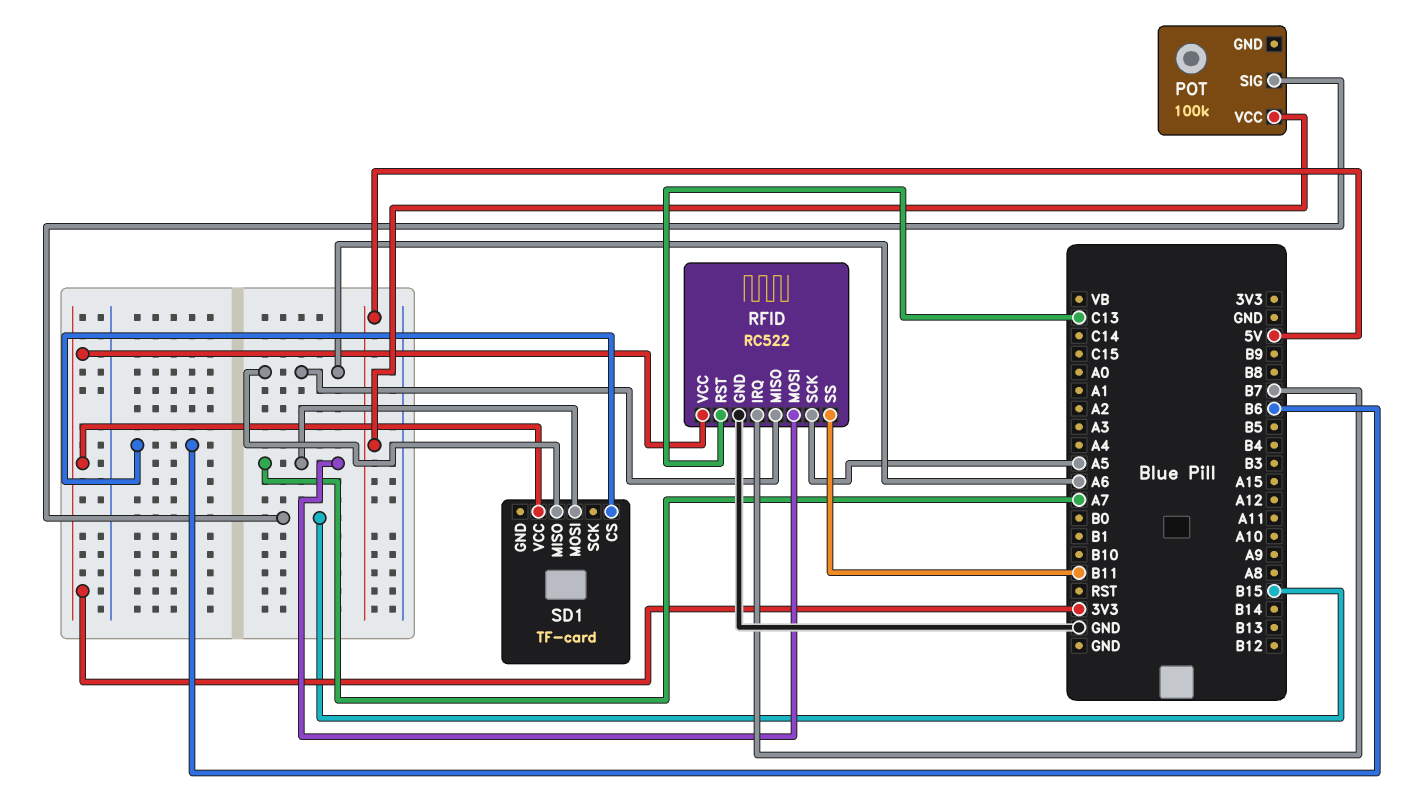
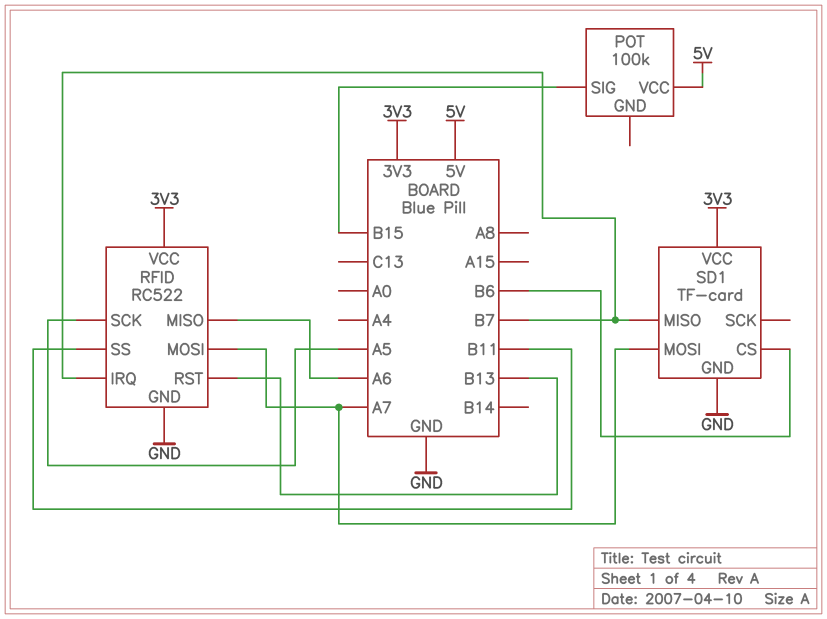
RFID pin RST: C13 -> B13
SD1 pin GND: none -> GND
SD1 pin MISO: A6 -> B7

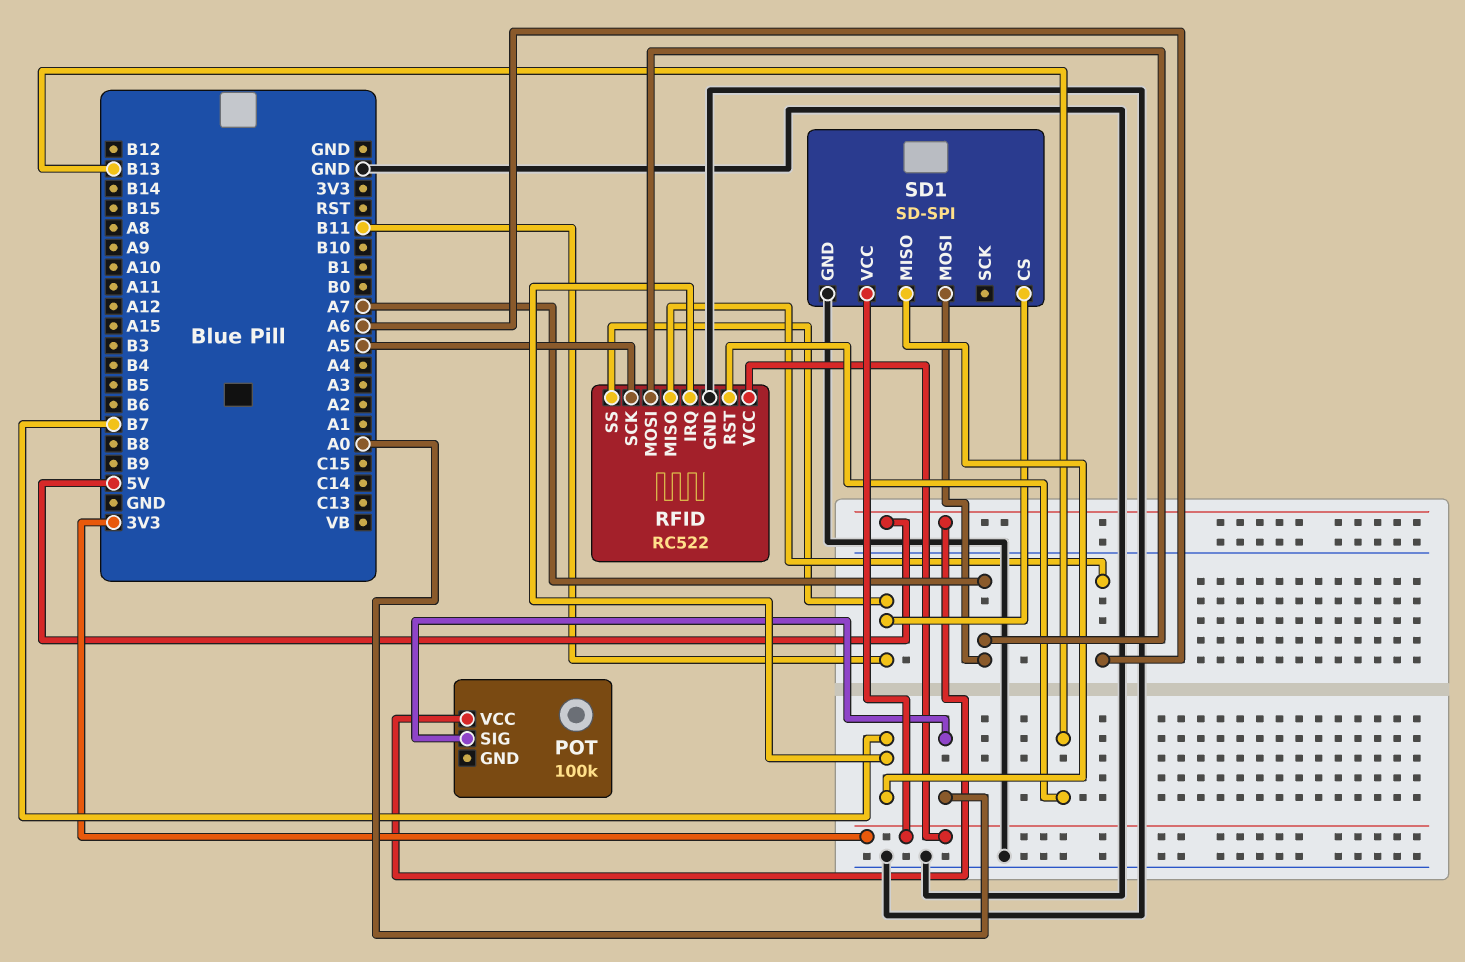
POT pin SIG: B15 -> A0
SD1: TF-card -> SD-SPI
SD1 pin CS: B6 -> B11

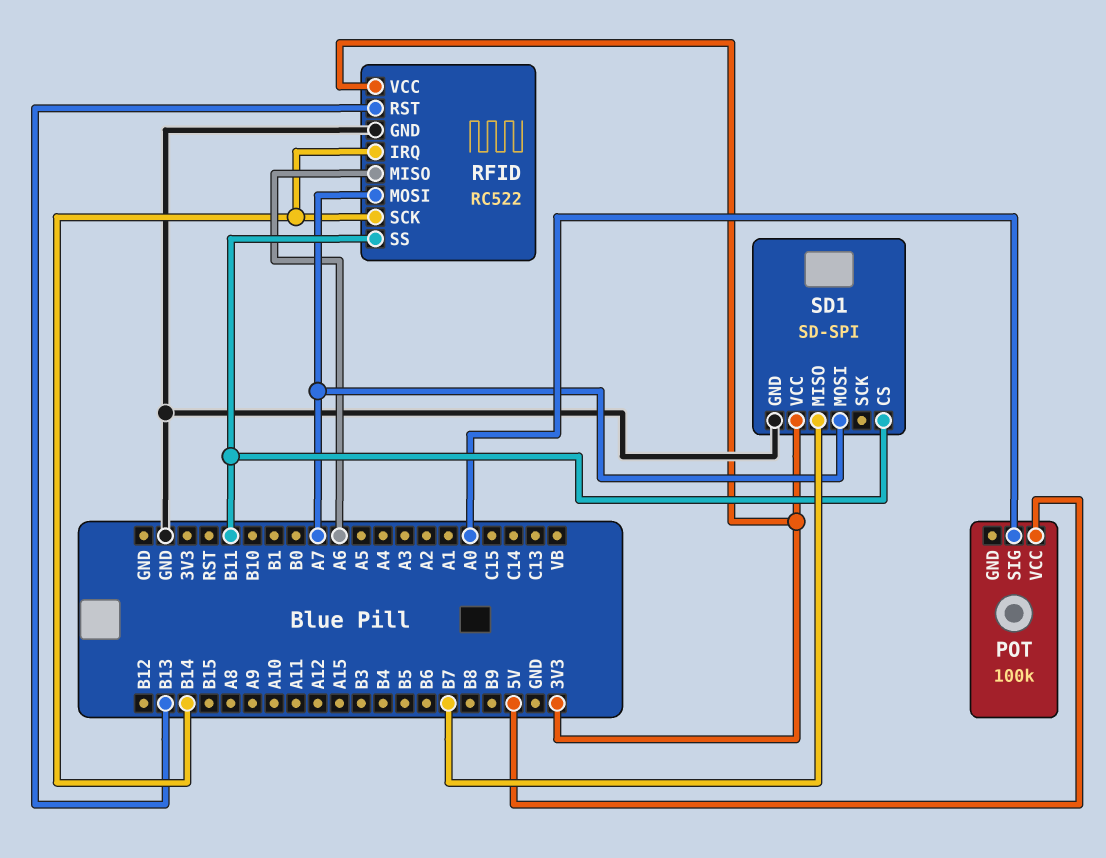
RFID pin IRQ: B7 -> B14
RFID pin SCK: A5 -> B14

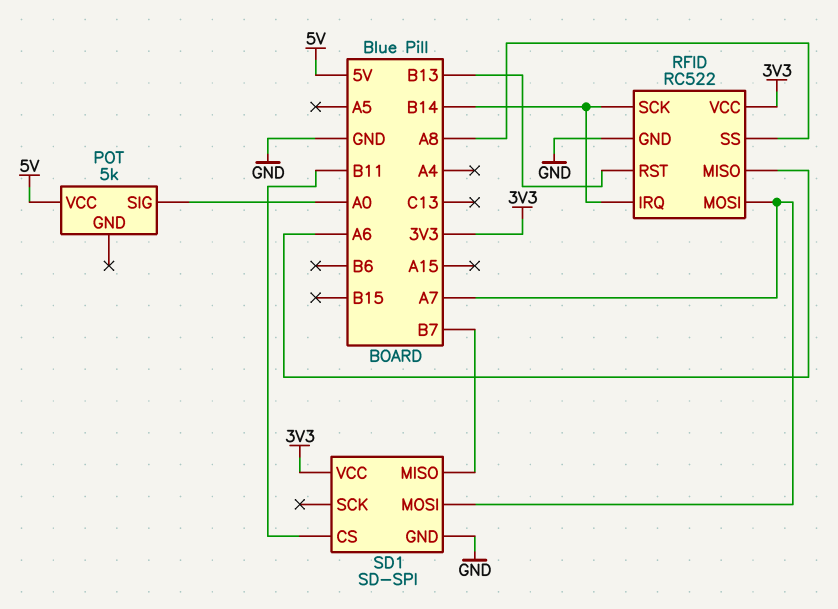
POT: 100k -> 5k
RFID pin SS: B11 -> A8

